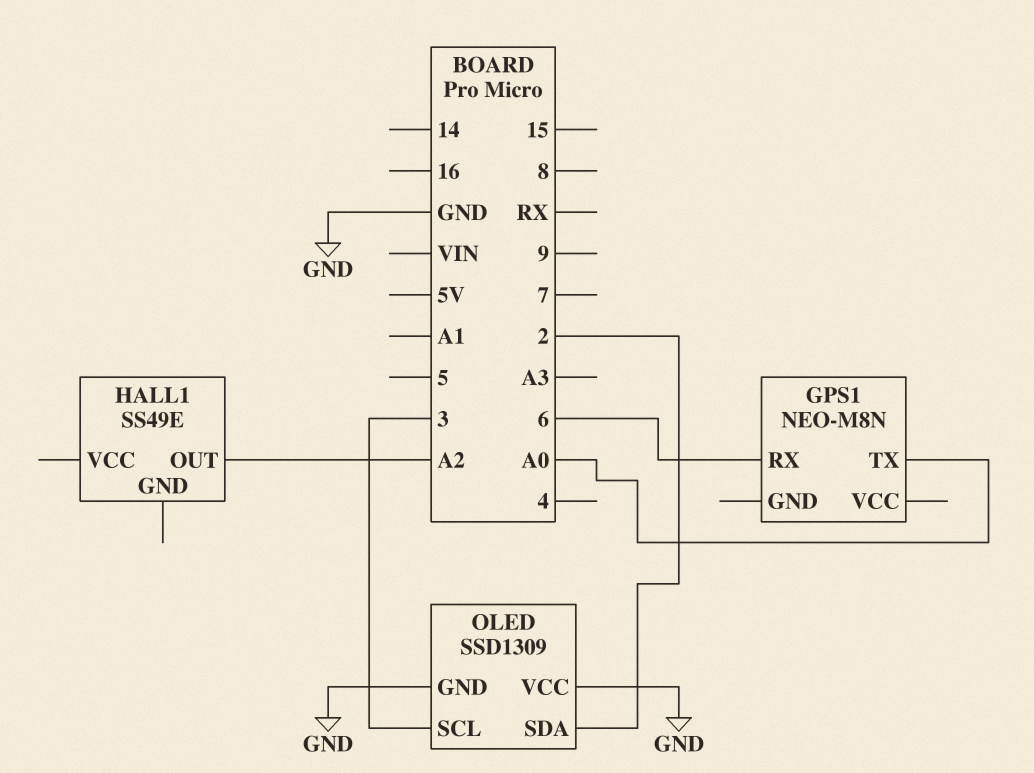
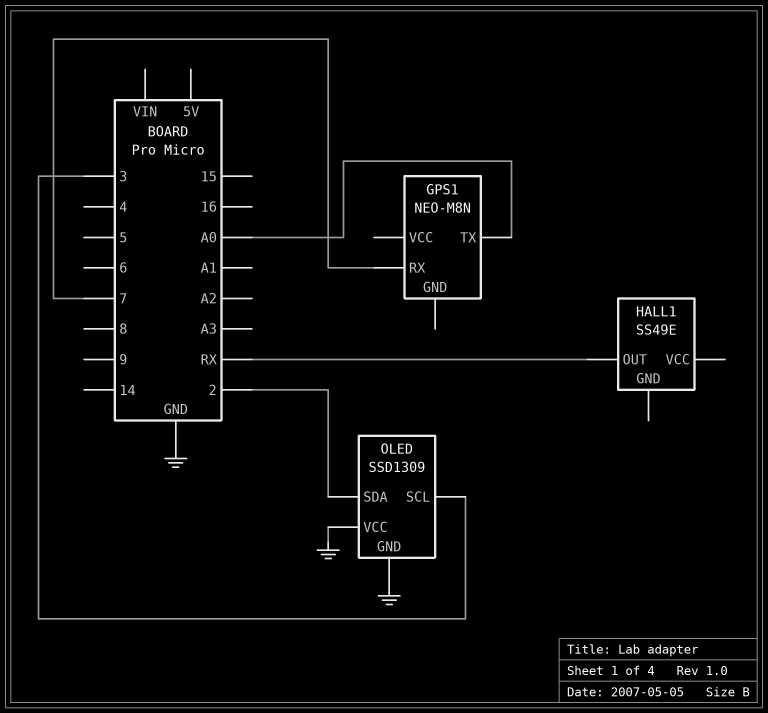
GPS1 pin RX: 6 -> 7
HALL1 pin OUT: A2 -> RX

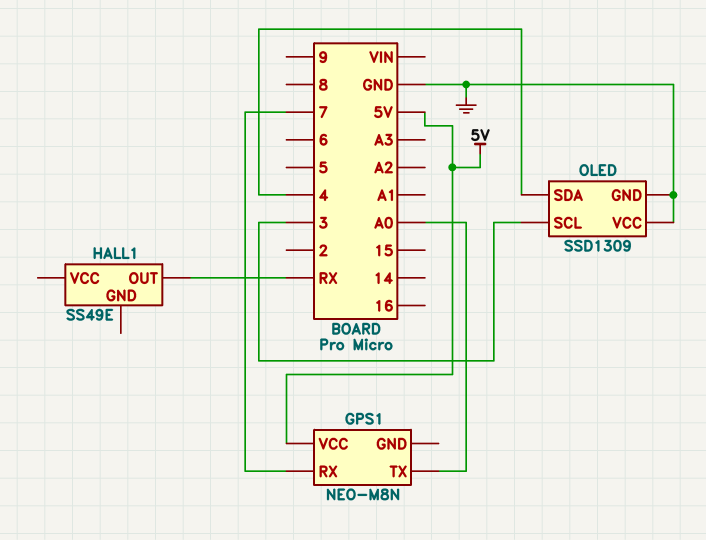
GPS1 pin VCC: none -> 5V
OLED pin SDA: 2 -> 4

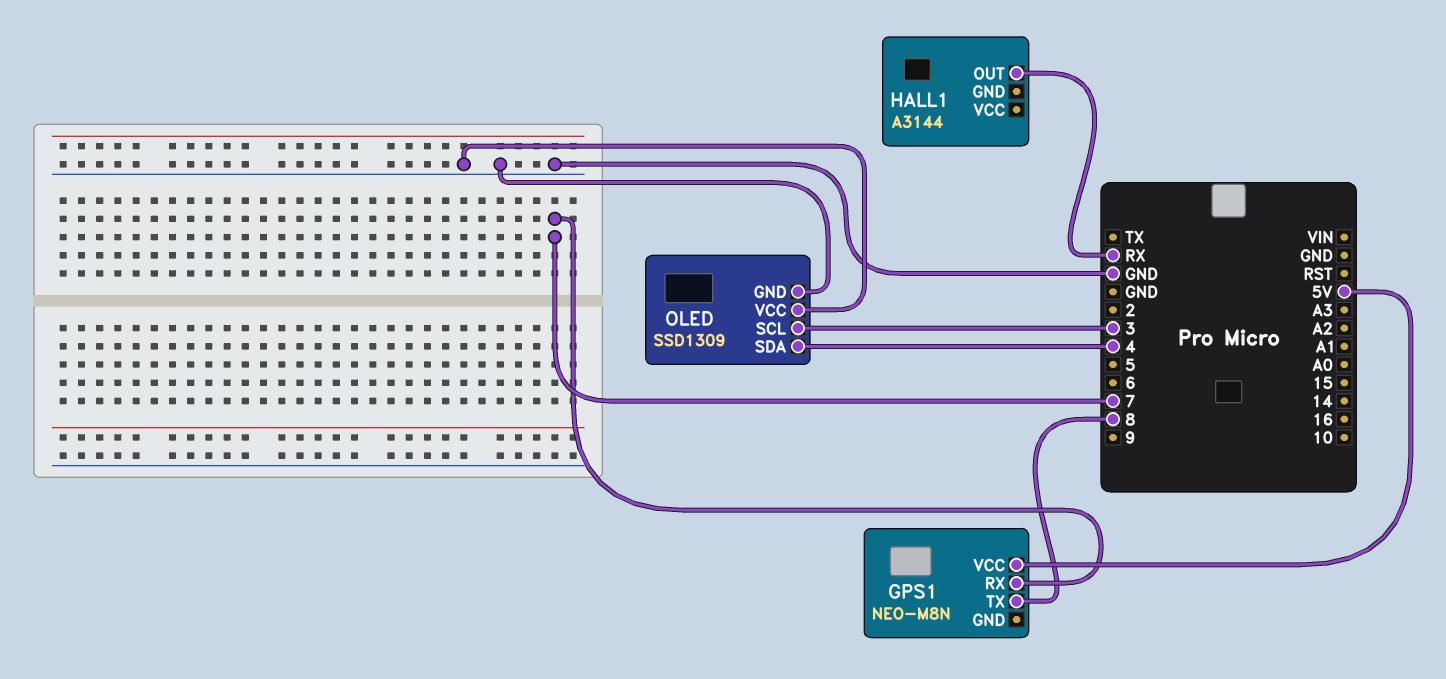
GPS1 pin TX: A0 -> 8
HALL1: SS49E -> A3144

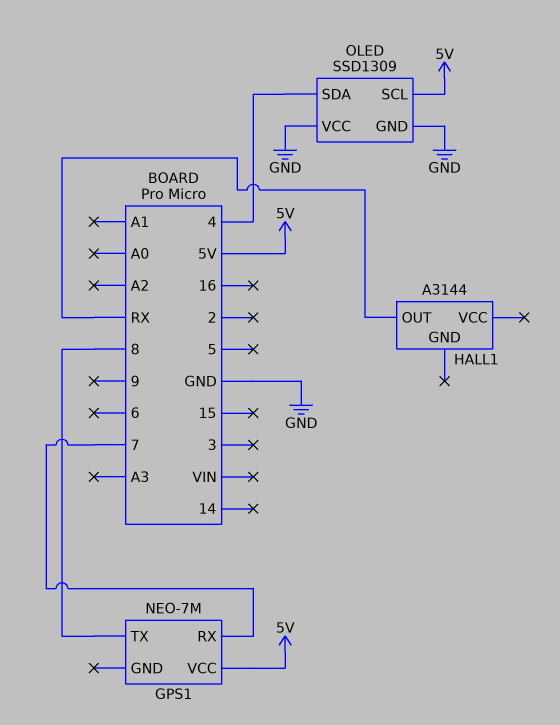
GPS1: NEO-M8N -> NEO-7M
OLED pin SCL: 3 -> 5V

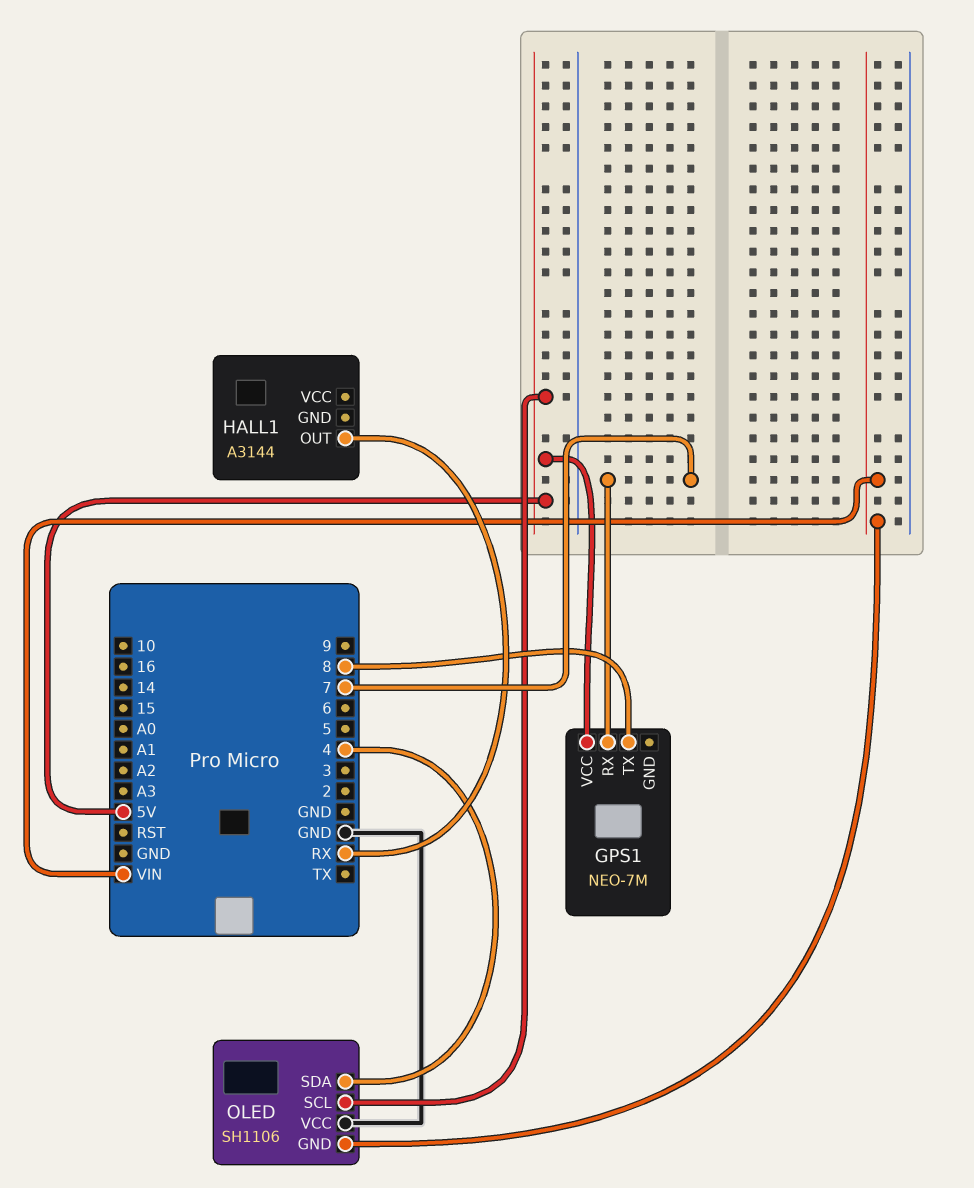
OLED: SSD1309 -> SH1106
OLED pin GND: GND -> VIN

